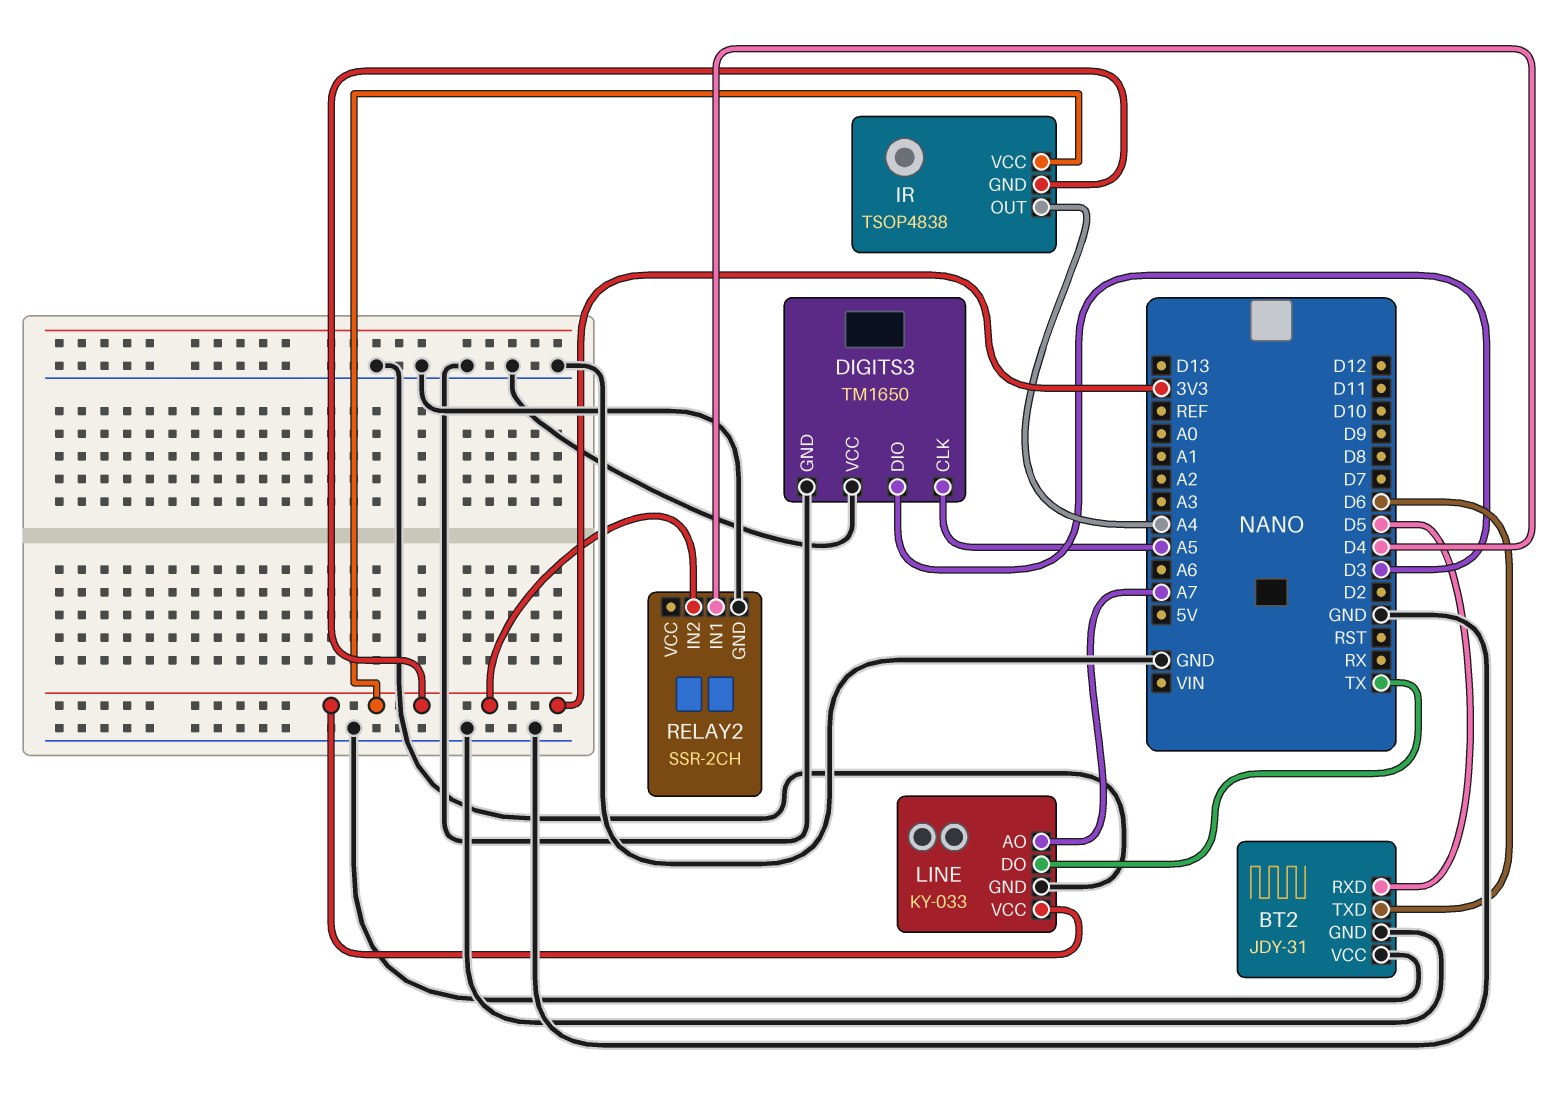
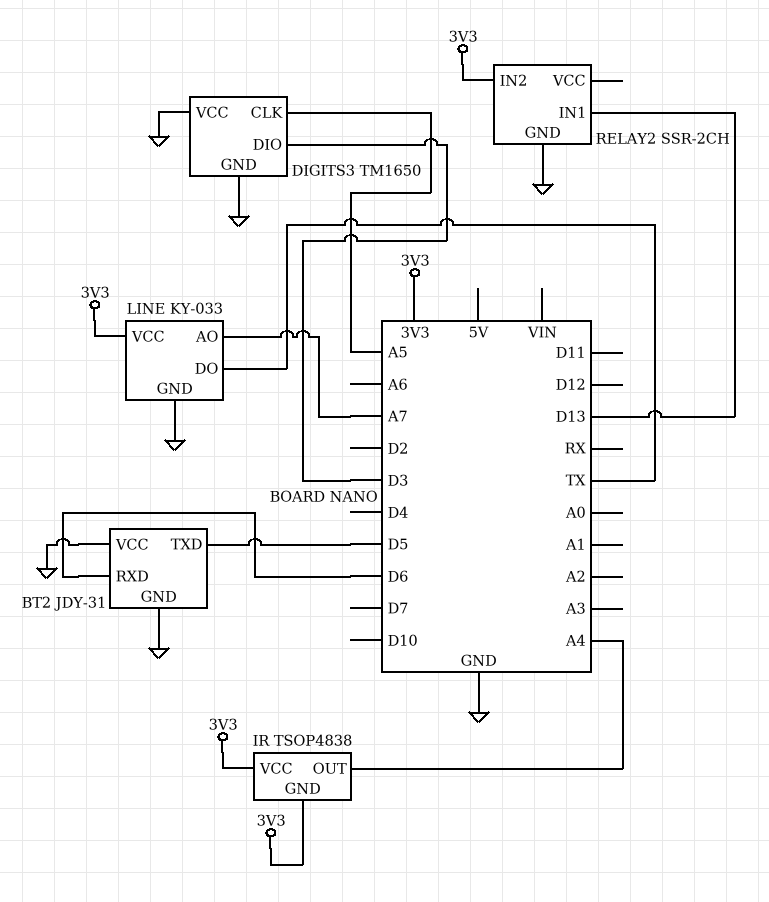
BT2 pin RXD: D5 -> D6
BT2 pin TXD: D6 -> D5
RELAY2 pin IN1: D4 -> D13

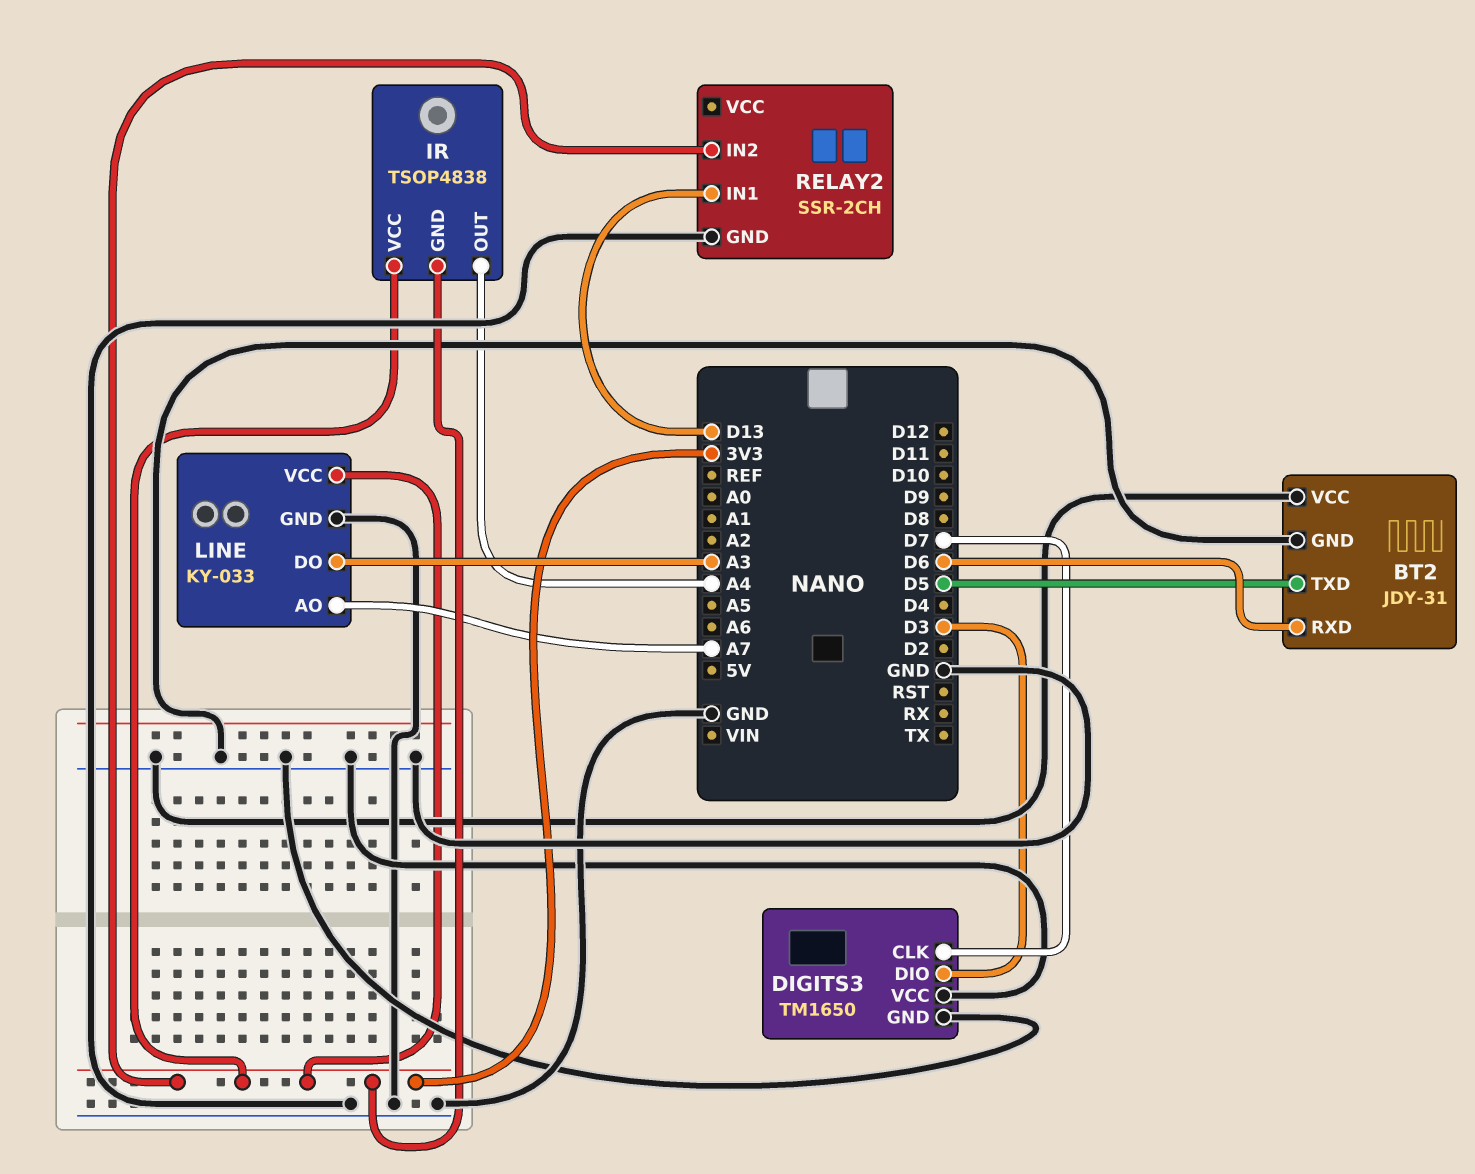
DIGITS3 pin CLK: A5 -> D7
LINE pin DO: TX -> A3

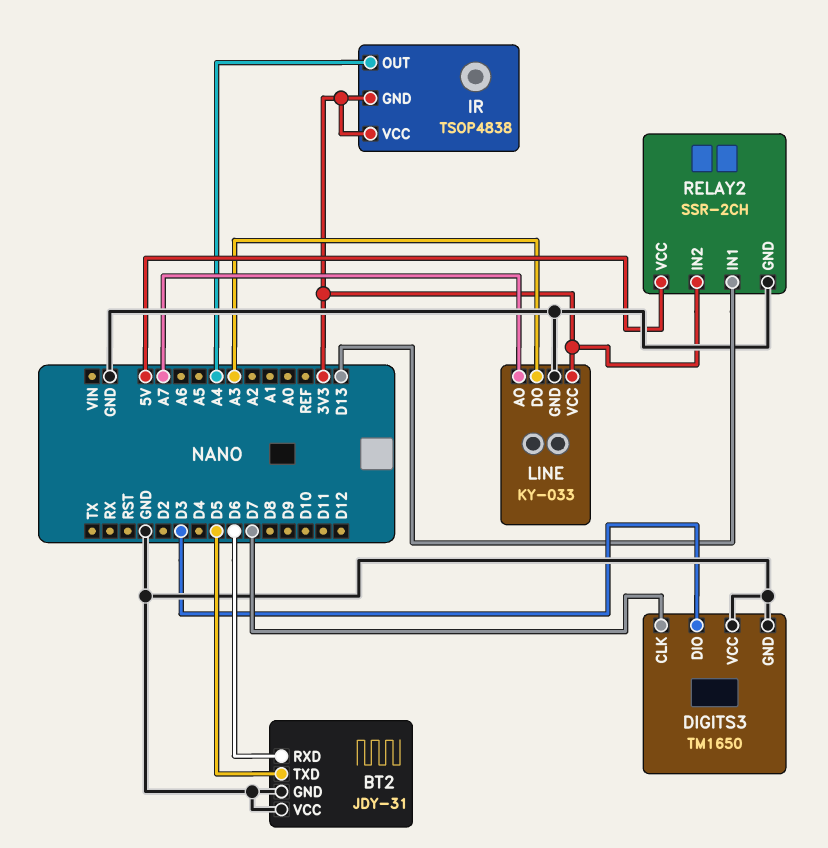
RELAY2 pin VCC: none -> 5V

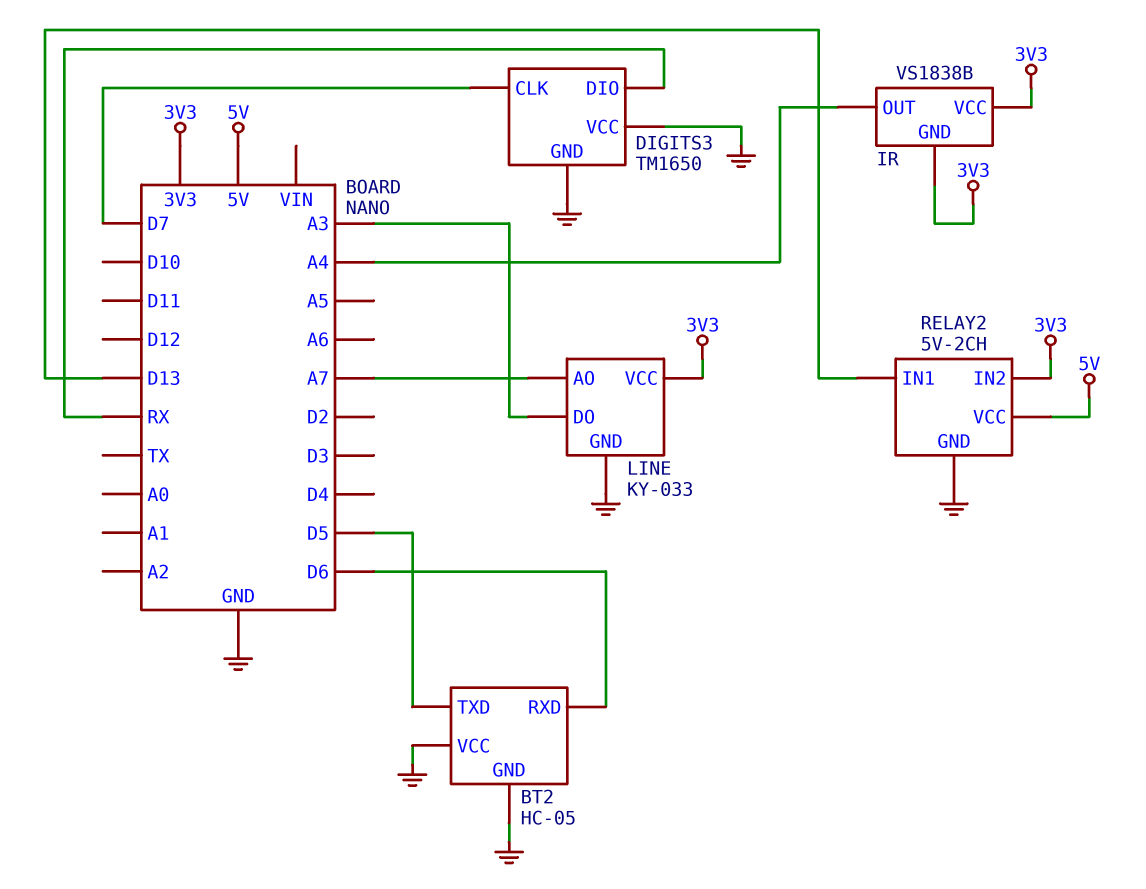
BT2: JDY-31 -> HC-05
DIGITS3 pin DIO: D3 -> RX
IR: TSOP4838 -> VS1838B
RELAY2: SSR-2CH -> 5V-2CH

